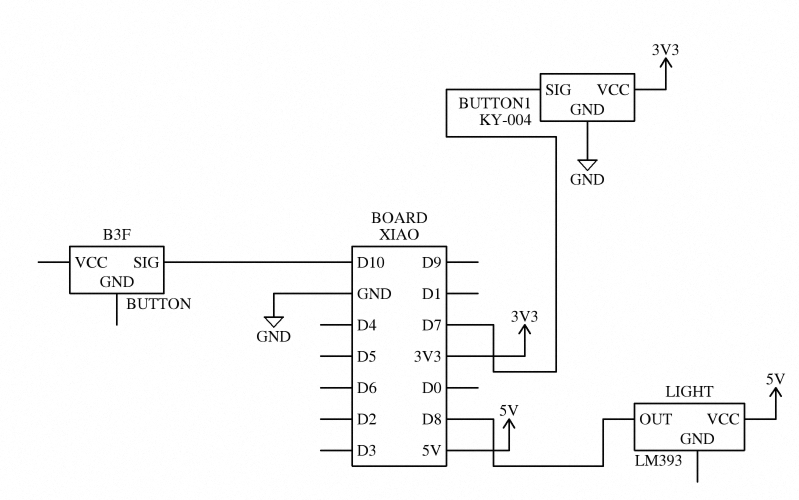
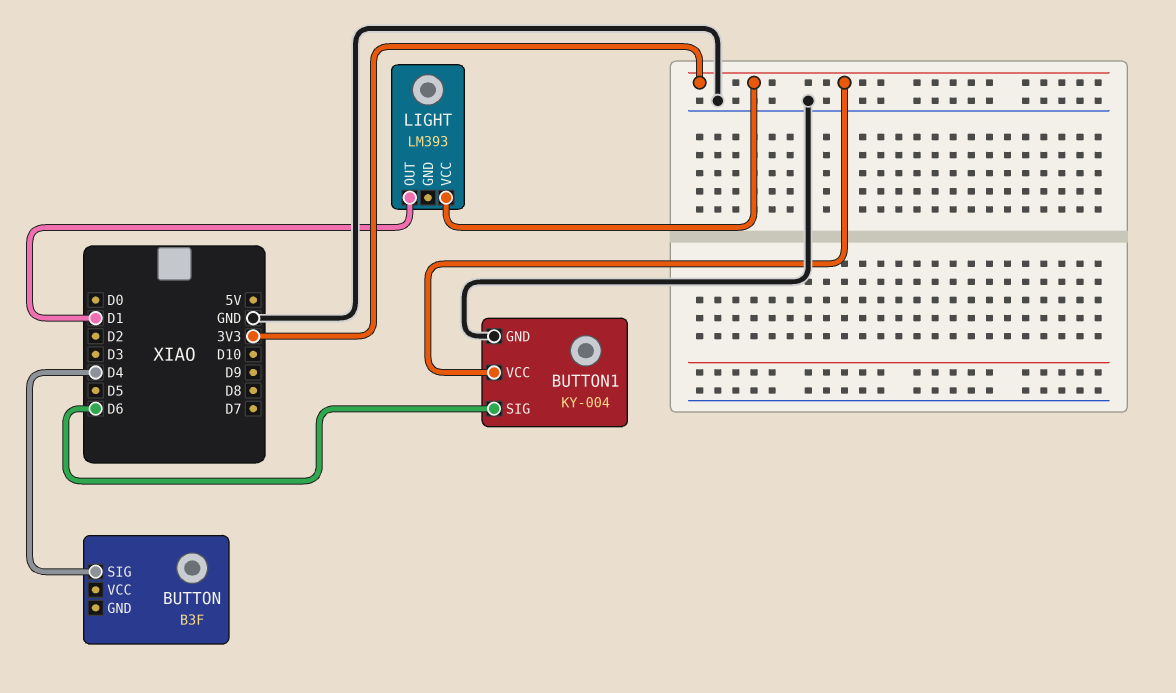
BUTTON pin SIG: D10 -> D4
BUTTON1 pin SIG: D7 -> D6
LIGHT pin OUT: D8 -> D1
LIGHT pin VCC: 5V -> 3V3

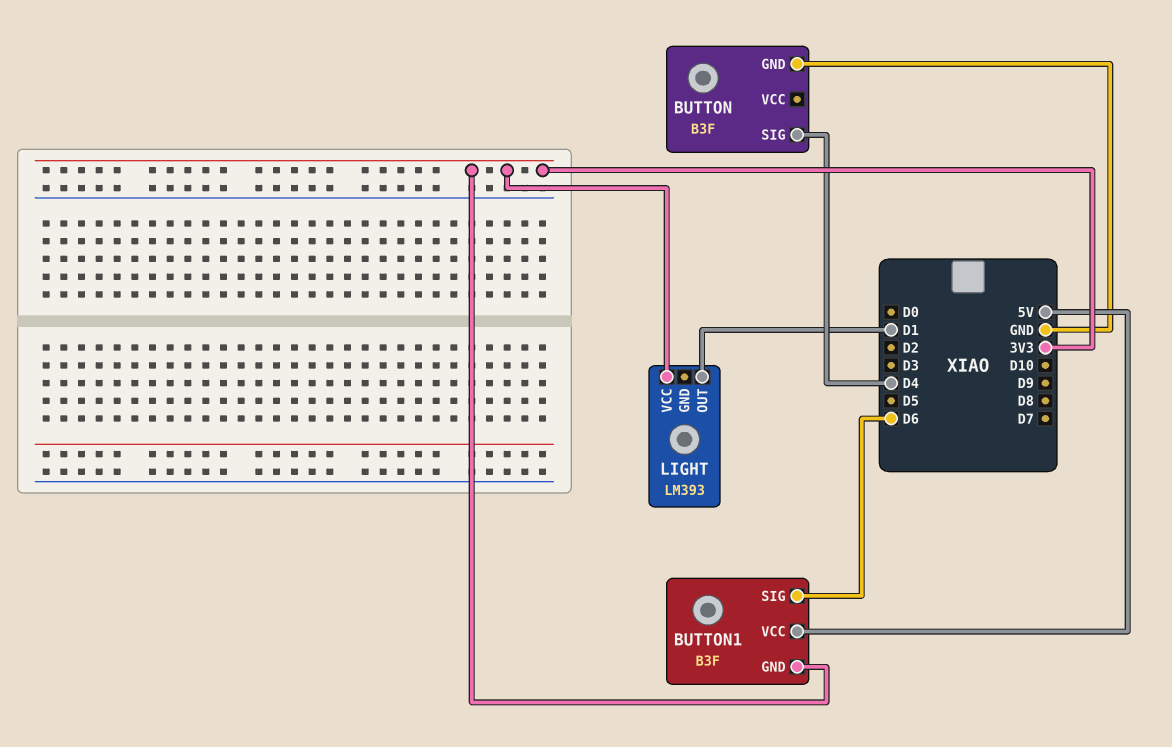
BUTTON pin GND: none -> GND
BUTTON1: KY-004 -> B3F
BUTTON1 pin GND: GND -> 3V3
BUTTON1 pin VCC: 3V3 -> 5V

